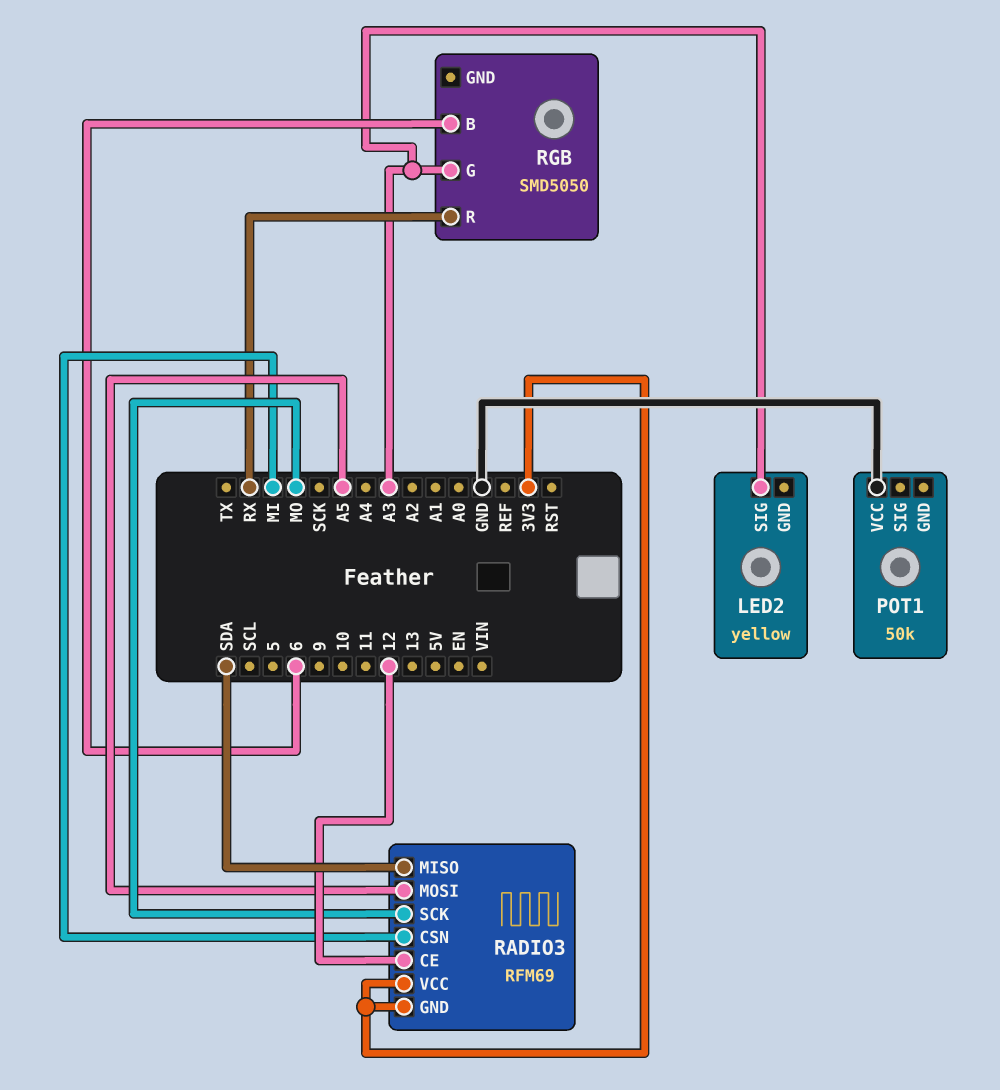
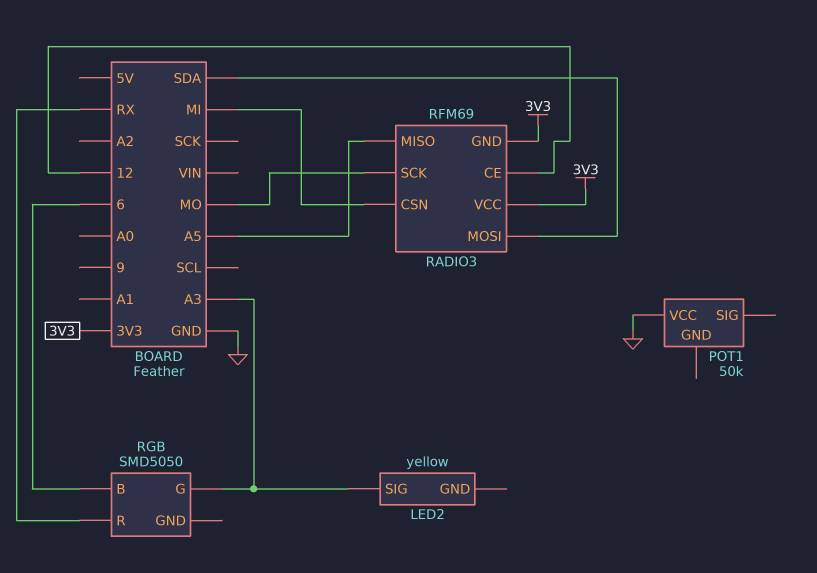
RADIO3 pin MISO: SDA -> A5
RADIO3 pin MOSI: A5 -> SDA

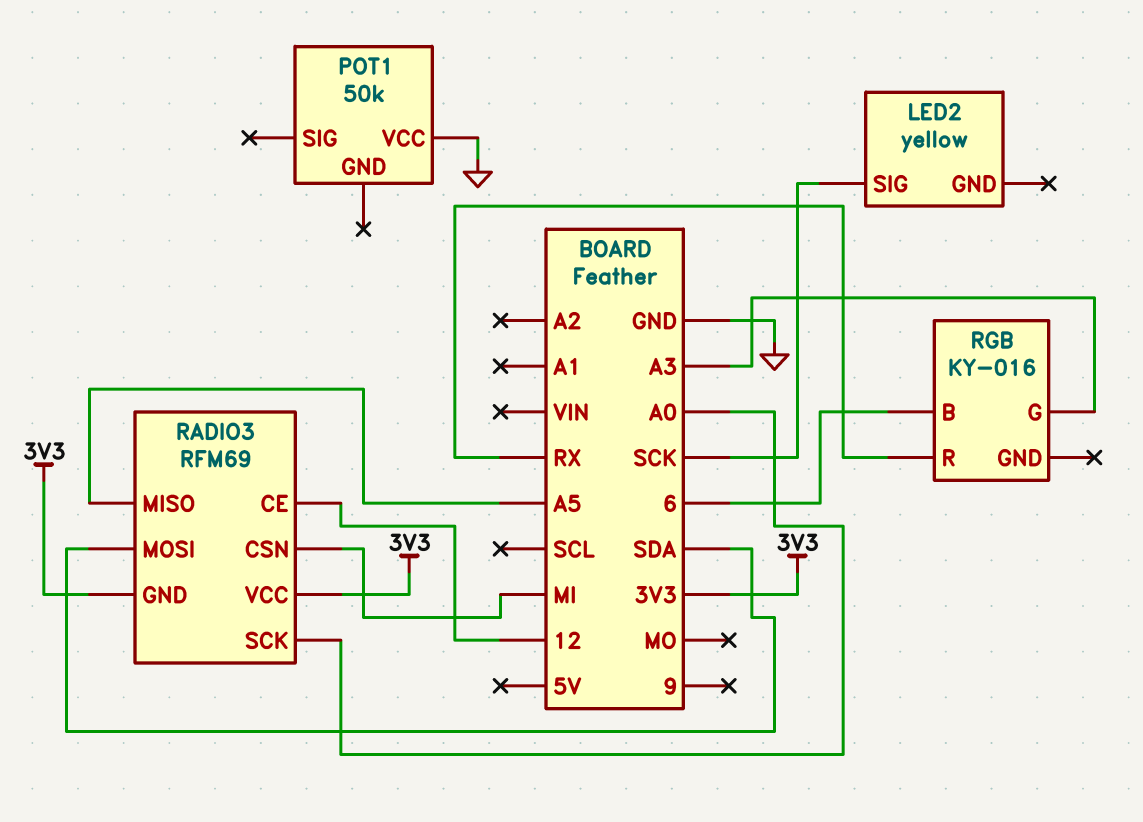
LED2 pin SIG: A3 -> SCK
RADIO3 pin SCK: MO -> A0
RGB: SMD5050 -> KY-016

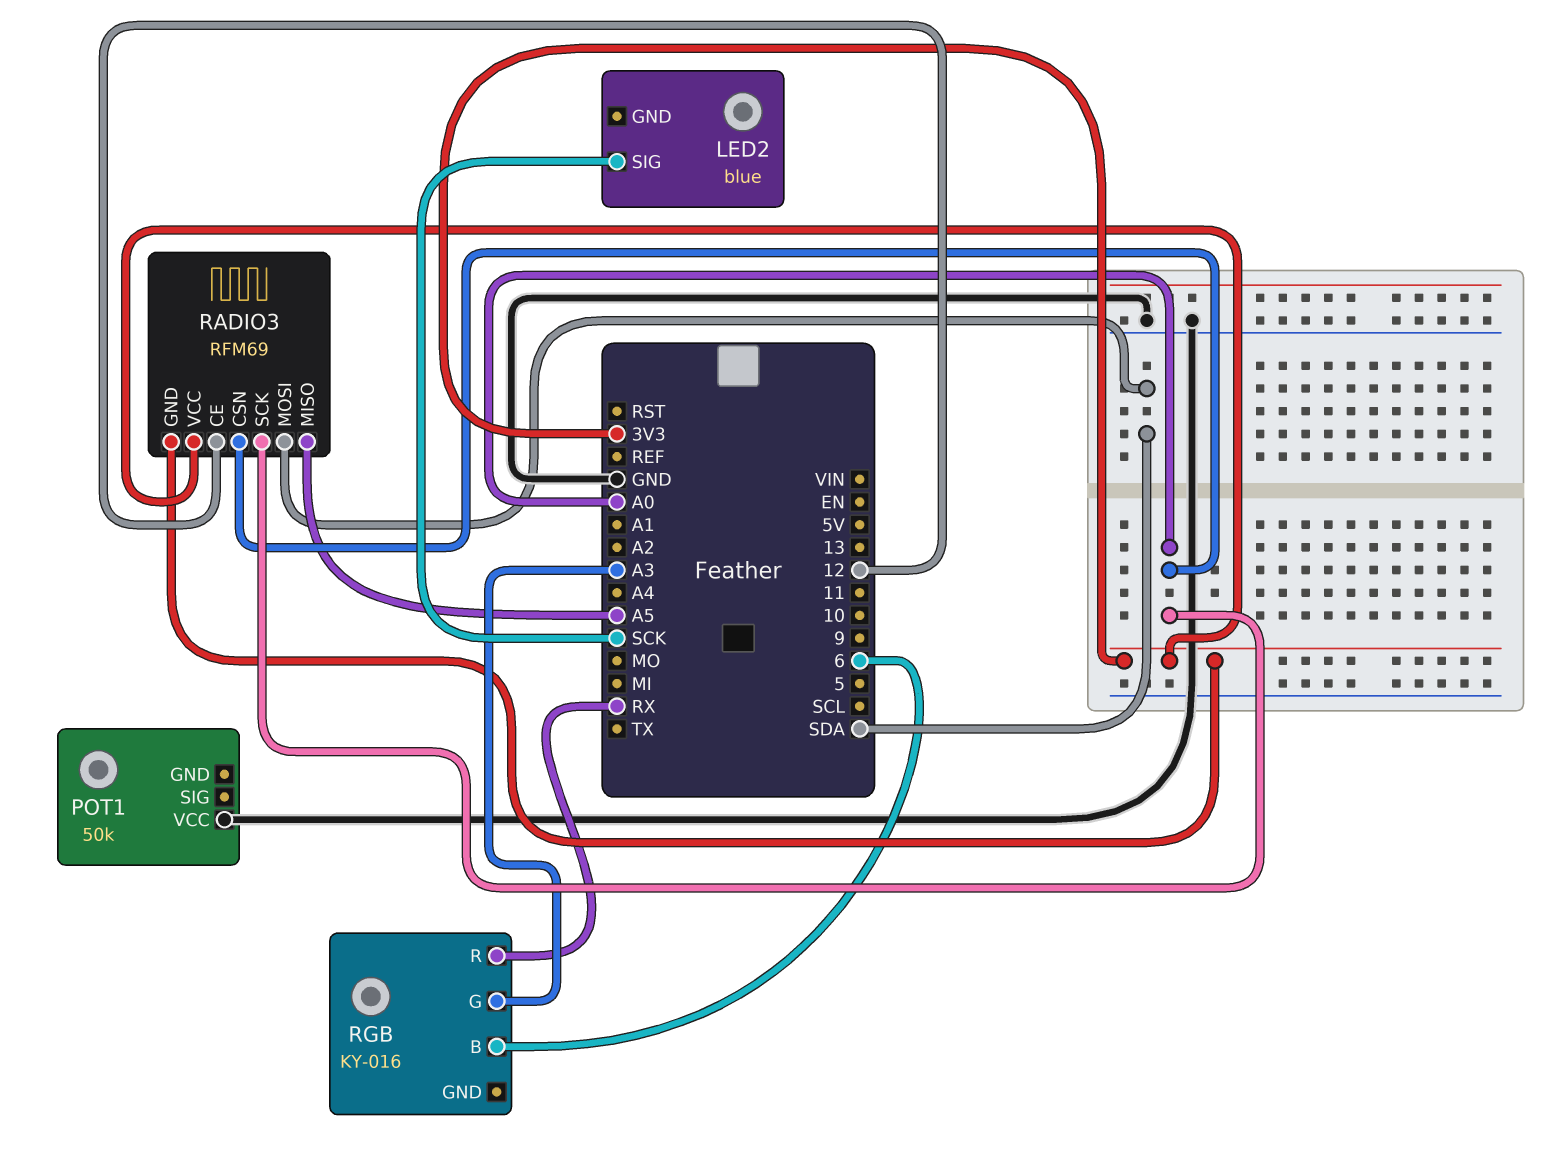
LED2: yellow -> blue
RADIO3 pin CSN: MI -> A0

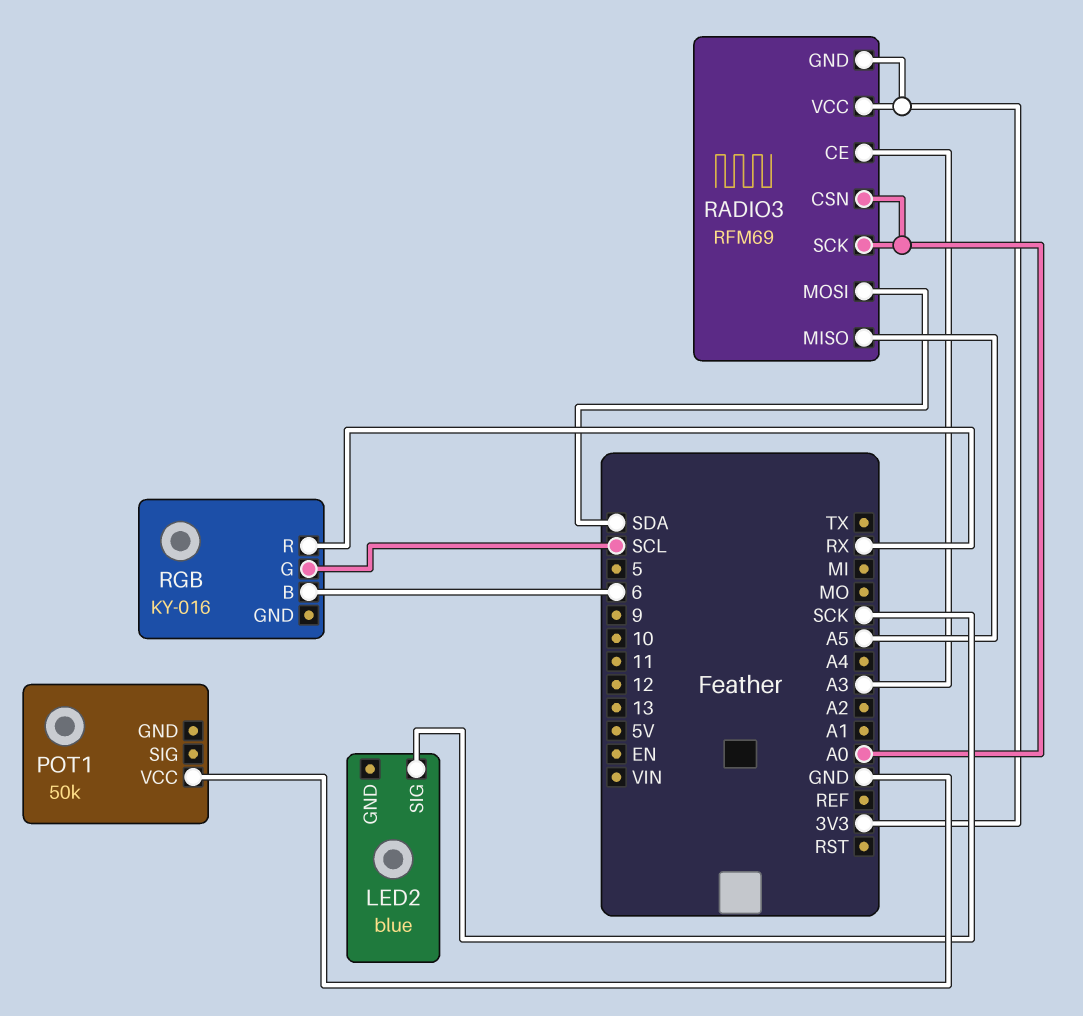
RADIO3 pin CE: 12 -> A3
RGB pin G: A3 -> SCL

